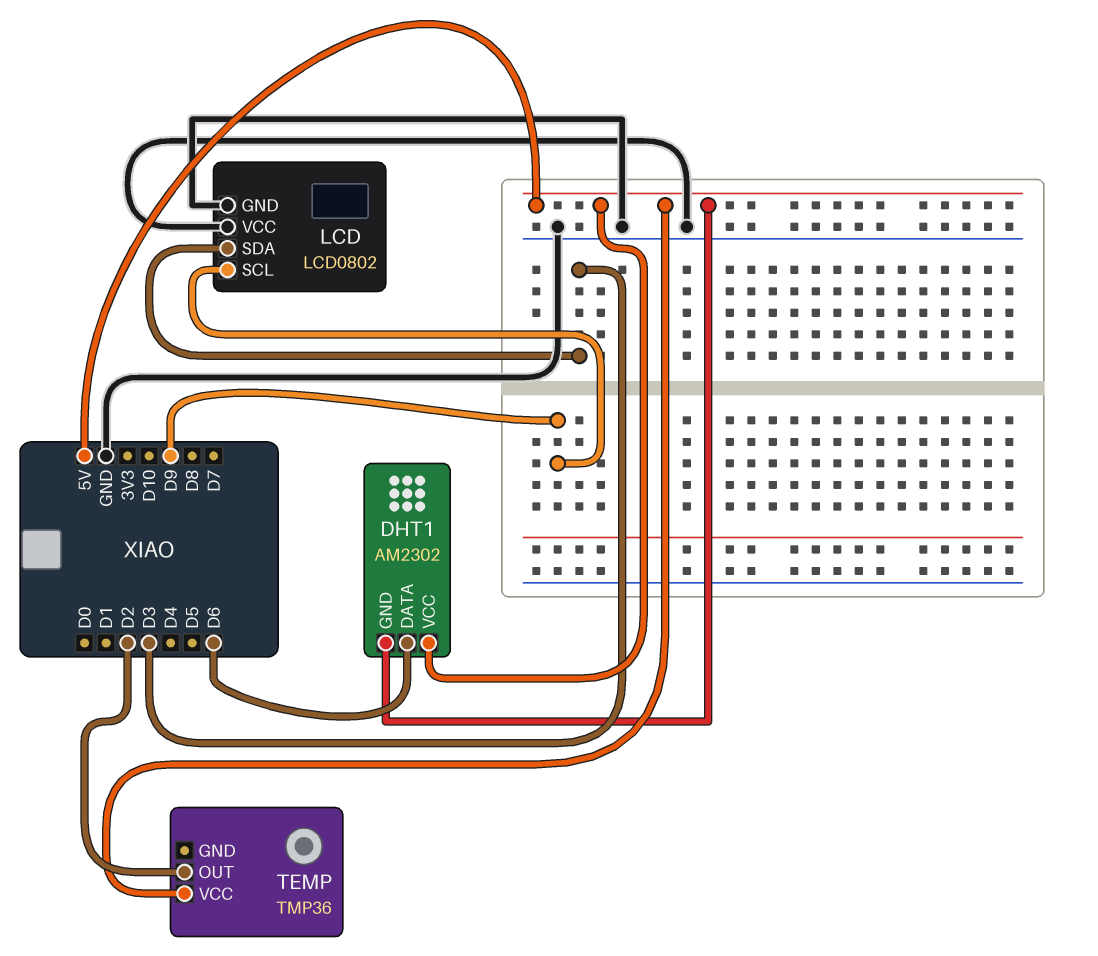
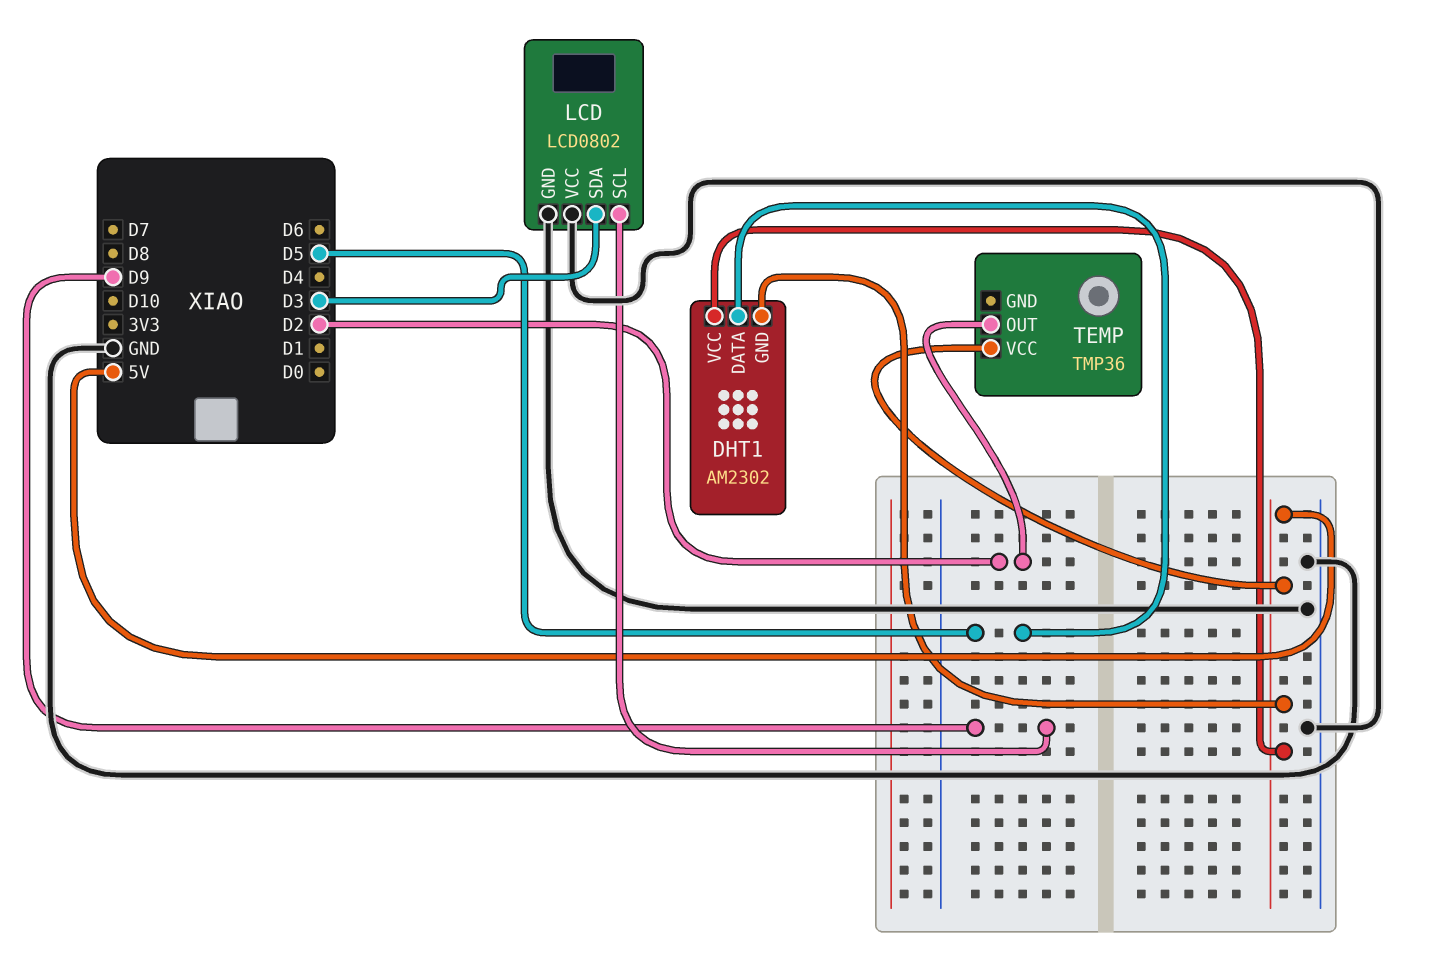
DHT1 pin DATA: D6 -> D5

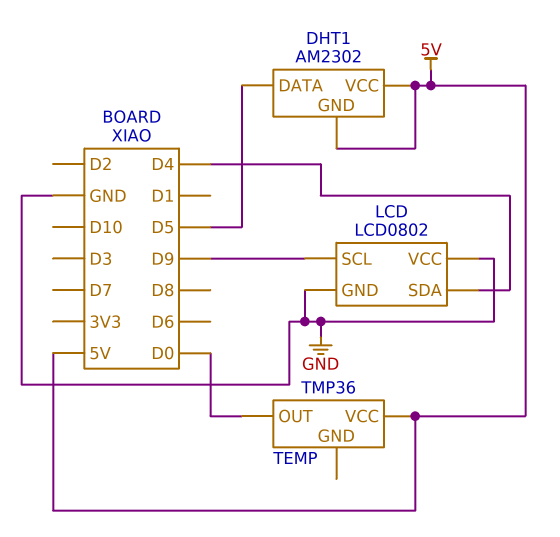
LCD pin SDA: D3 -> D4
TEMP pin OUT: D2 -> D0

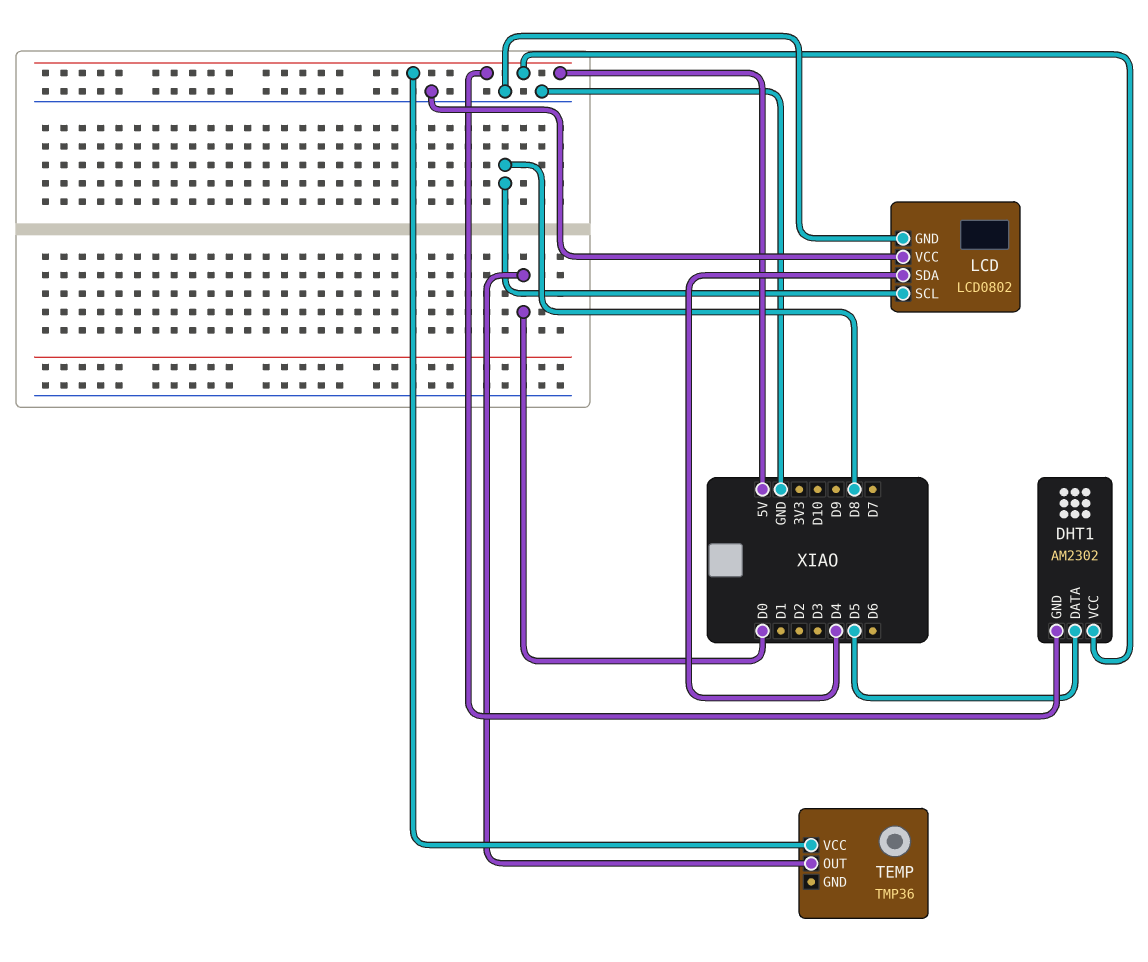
LCD pin SCL: D9 -> D8

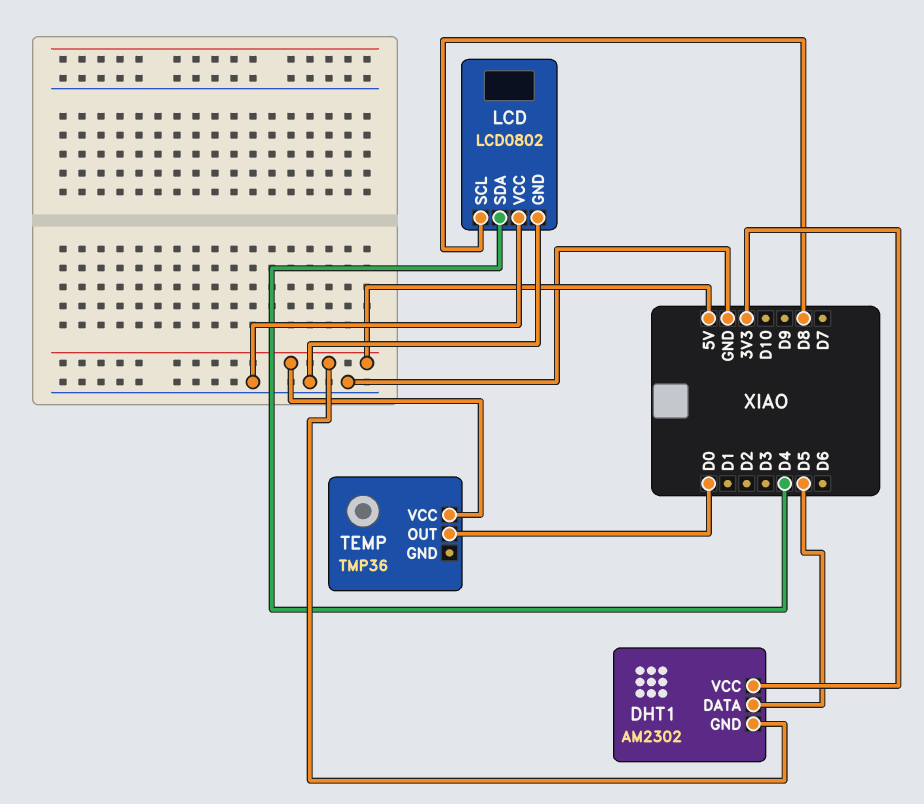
DHT1 pin VCC: 5V -> 3V3

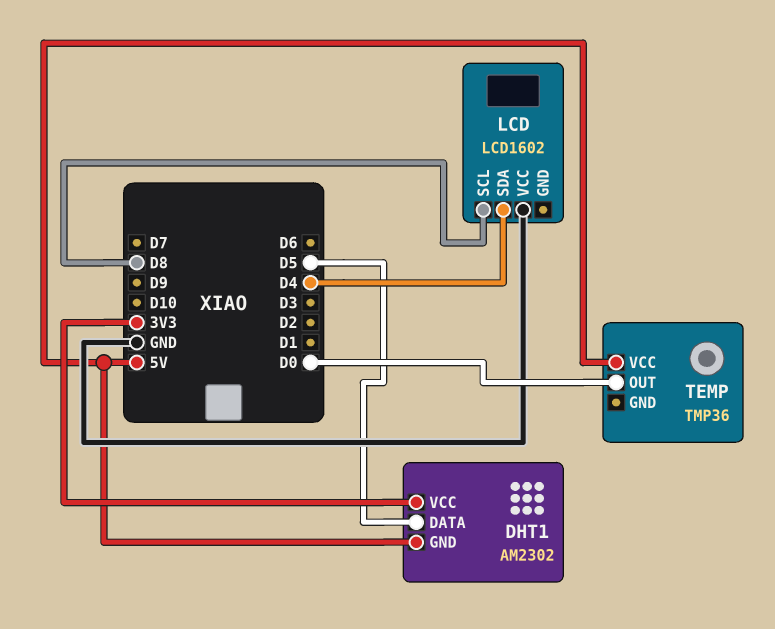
LCD: LCD0802 -> LCD1602
LCD pin GND: GND -> none

